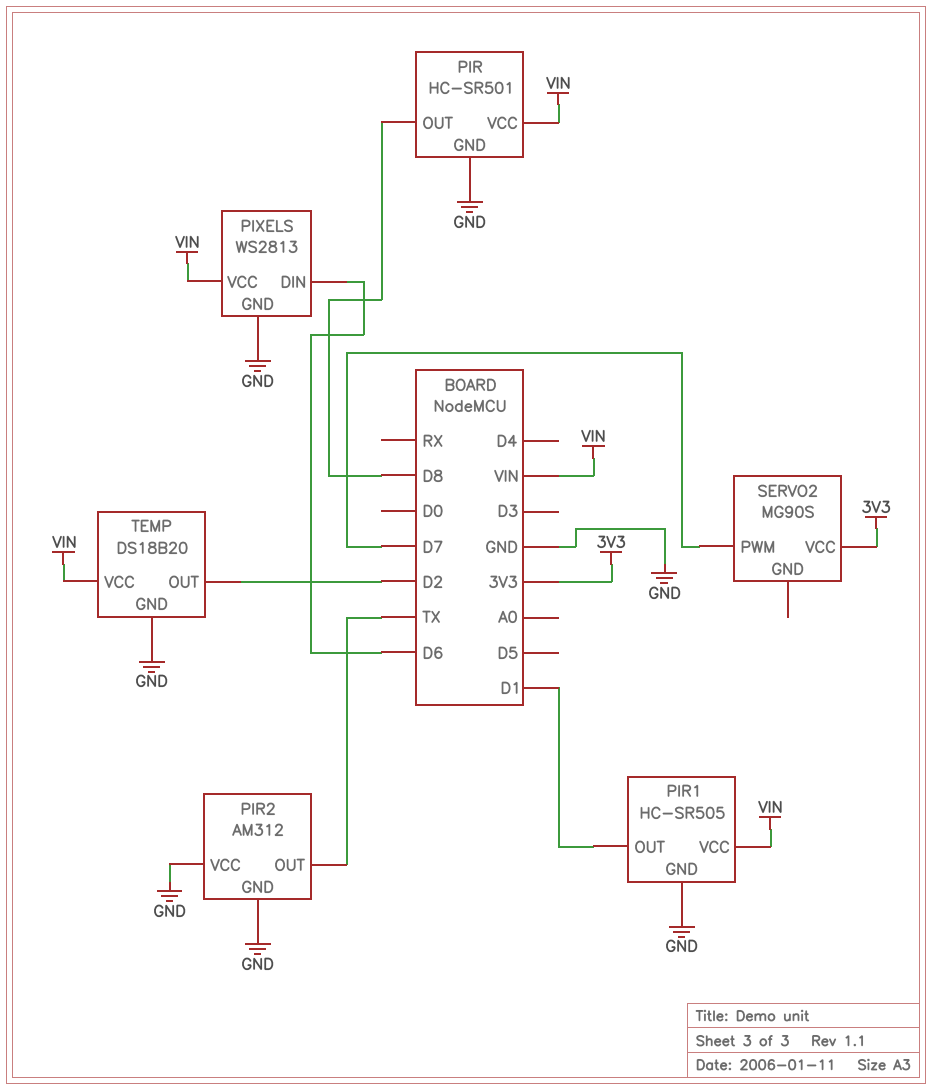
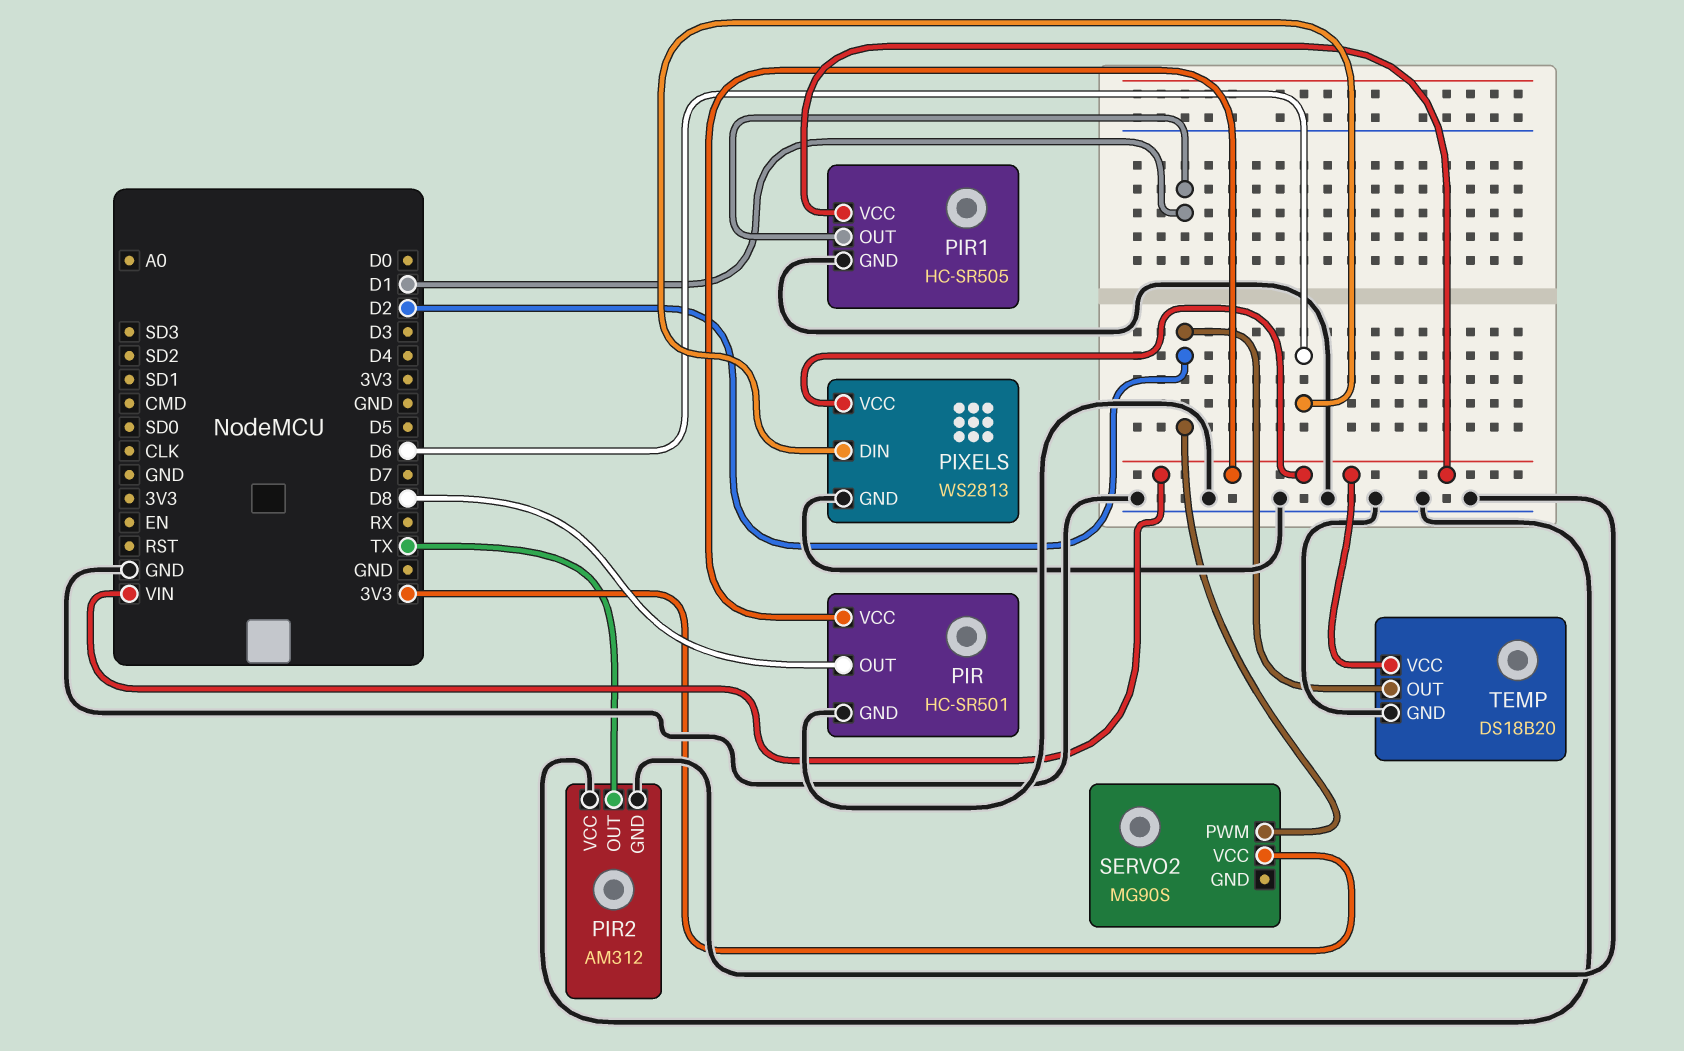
SERVO2 pin PWM: D7 -> D2

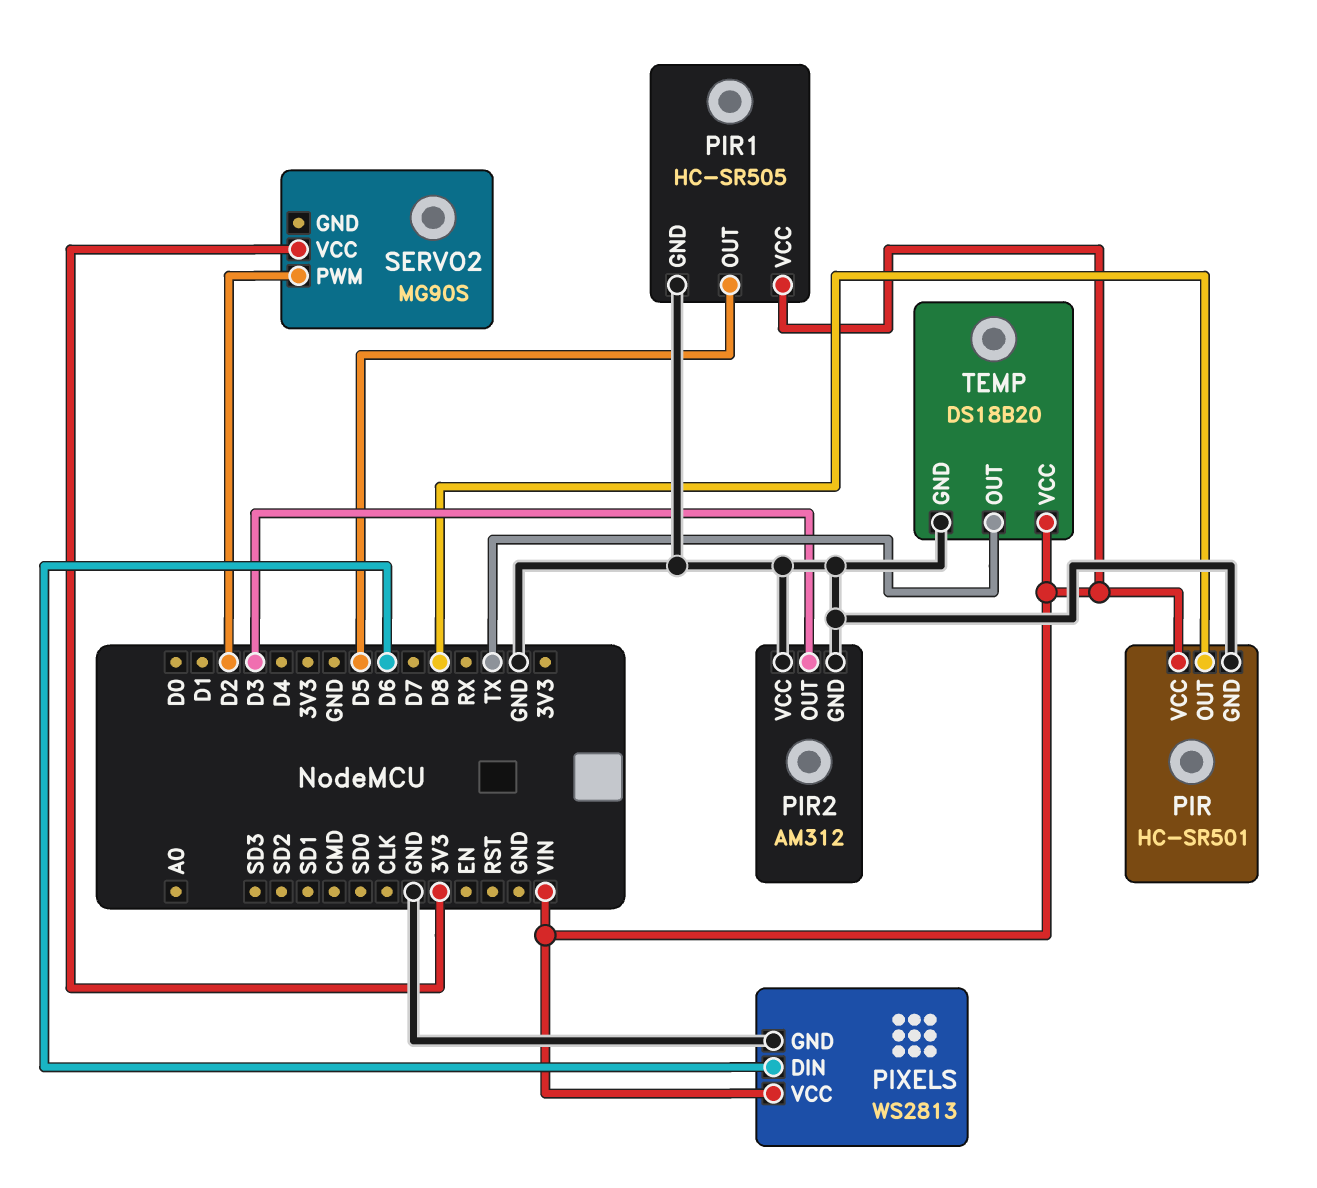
PIR1 pin OUT: D1 -> D5
PIR2 pin OUT: TX -> D3
TEMP pin OUT: D2 -> TX

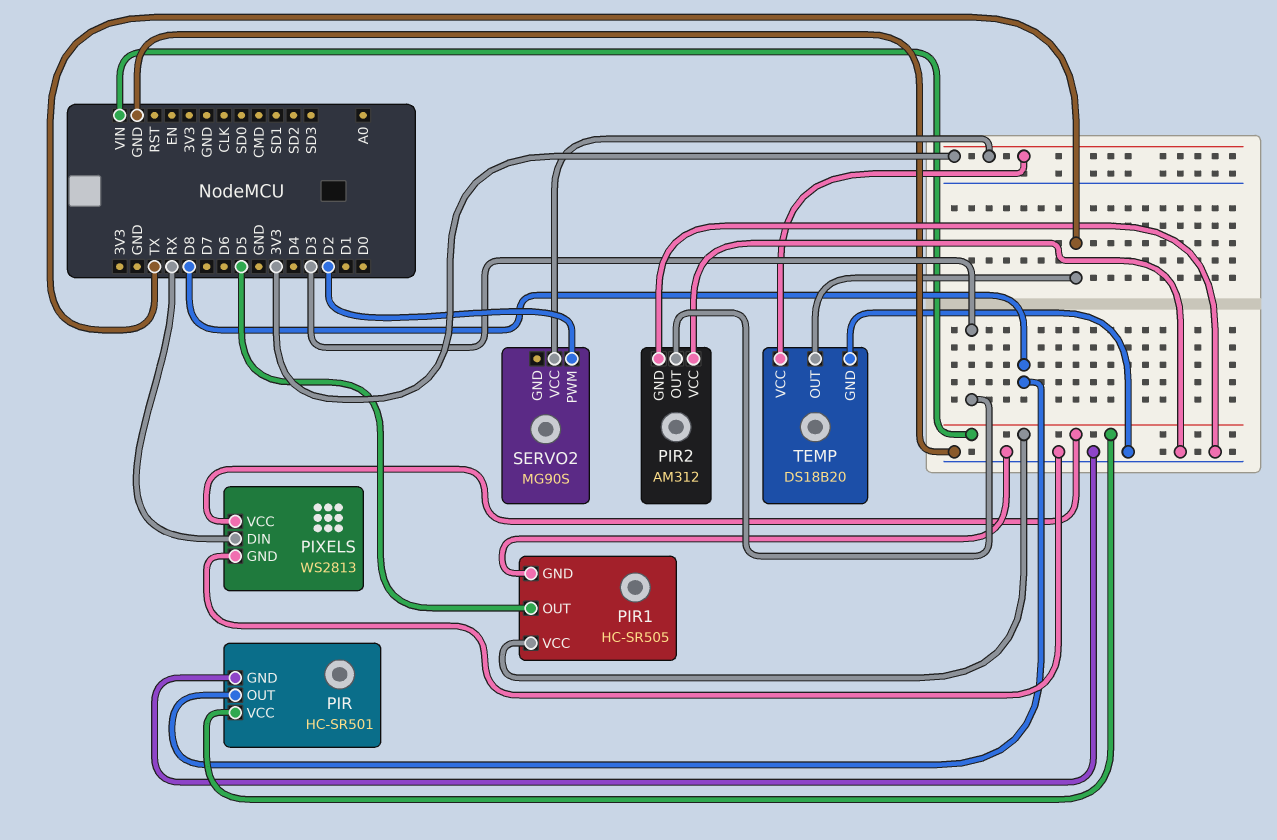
PIXELS pin DIN: D6 -> RX
TEMP pin VCC: VIN -> 3V3

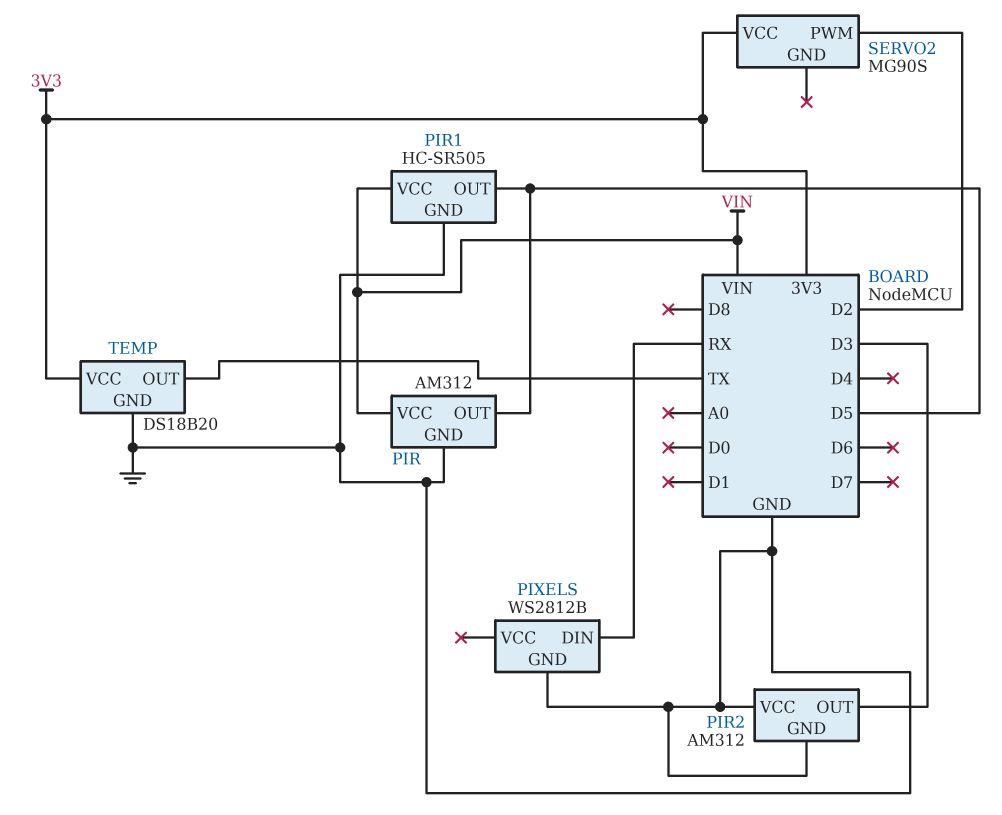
PIR: HC-SR501 -> AM312
PIR pin OUT: D8 -> D5
PIXELS: WS2813 -> WS2812B
PIXELS pin VCC: VIN -> none

